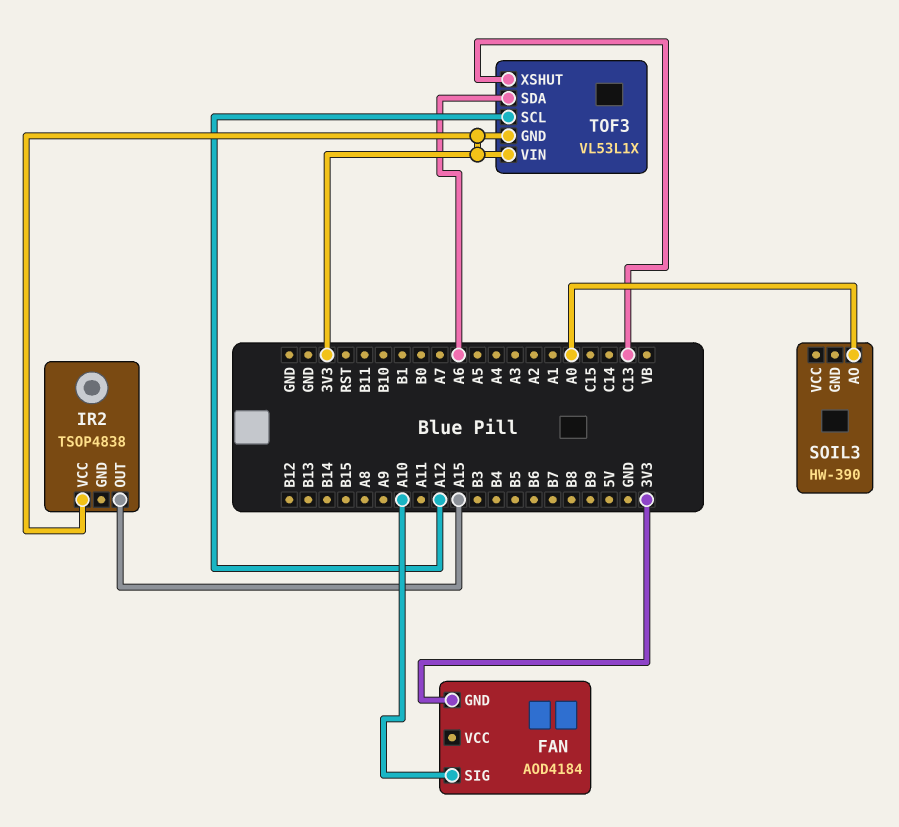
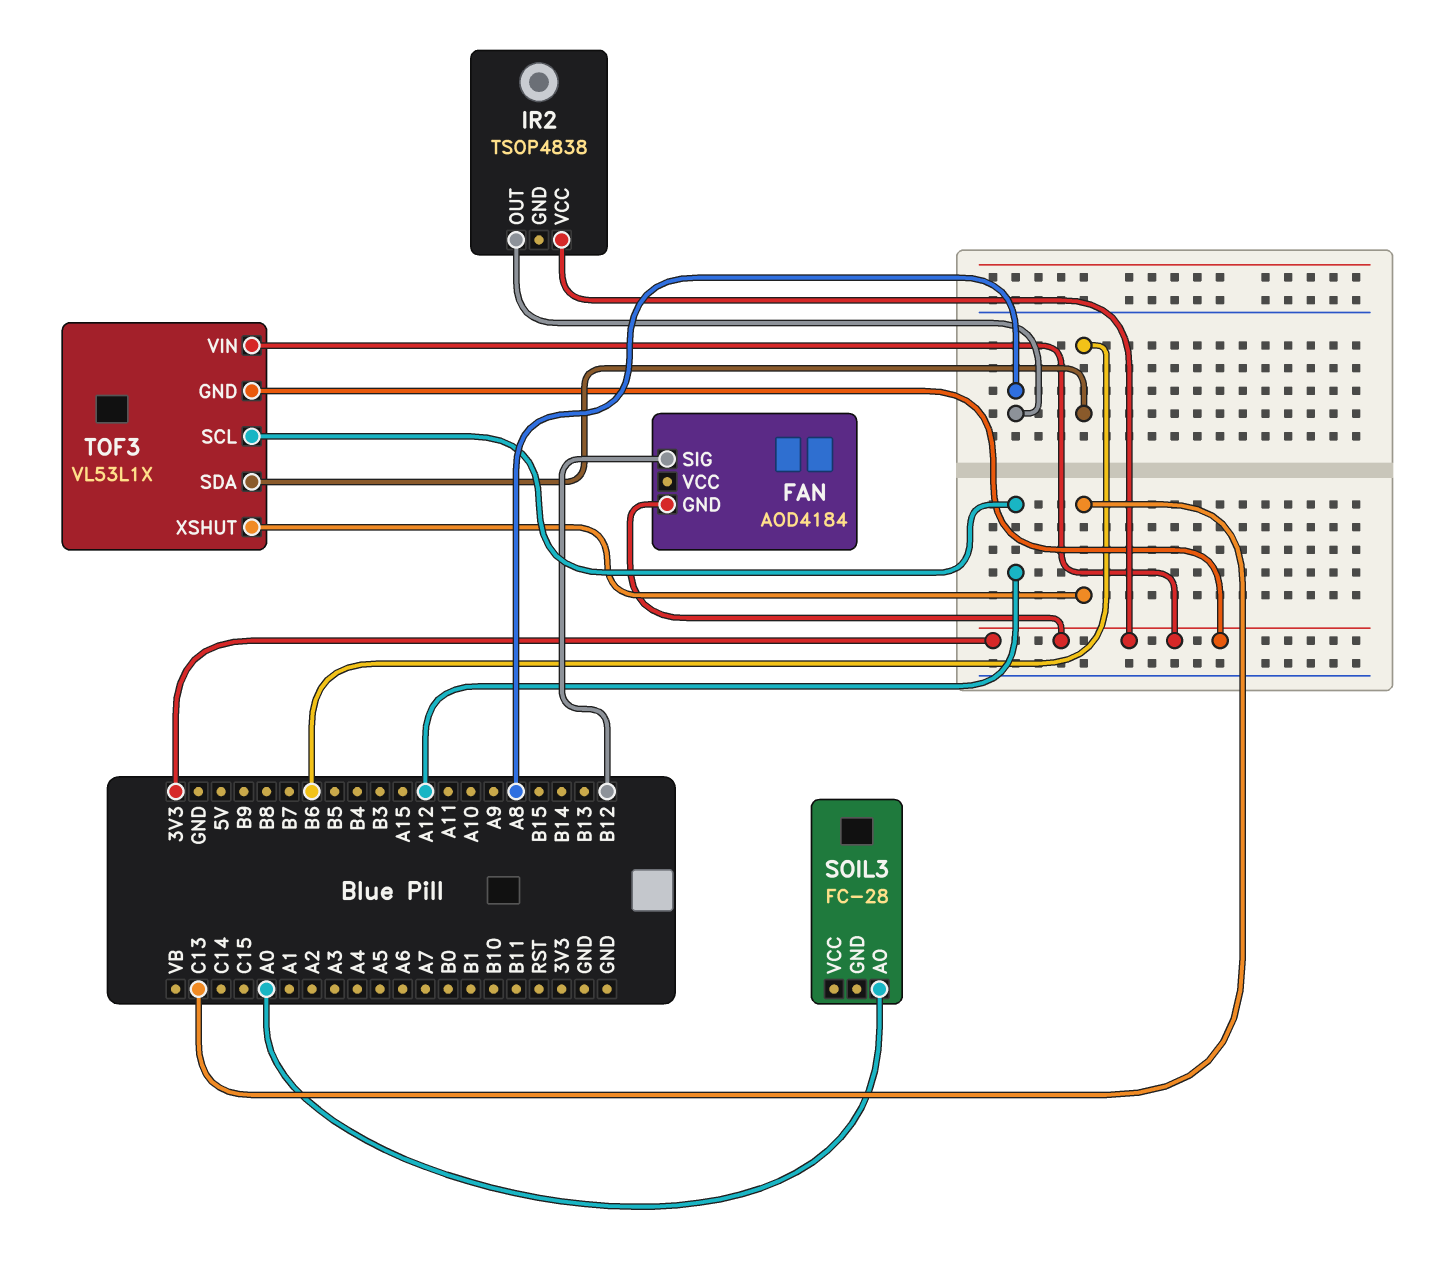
FAN pin SIG: A10 -> B12
IR2 pin OUT: A15 -> A8
SOIL3: HW-390 -> FC-28
TOF3 pin SDA: A6 -> B6

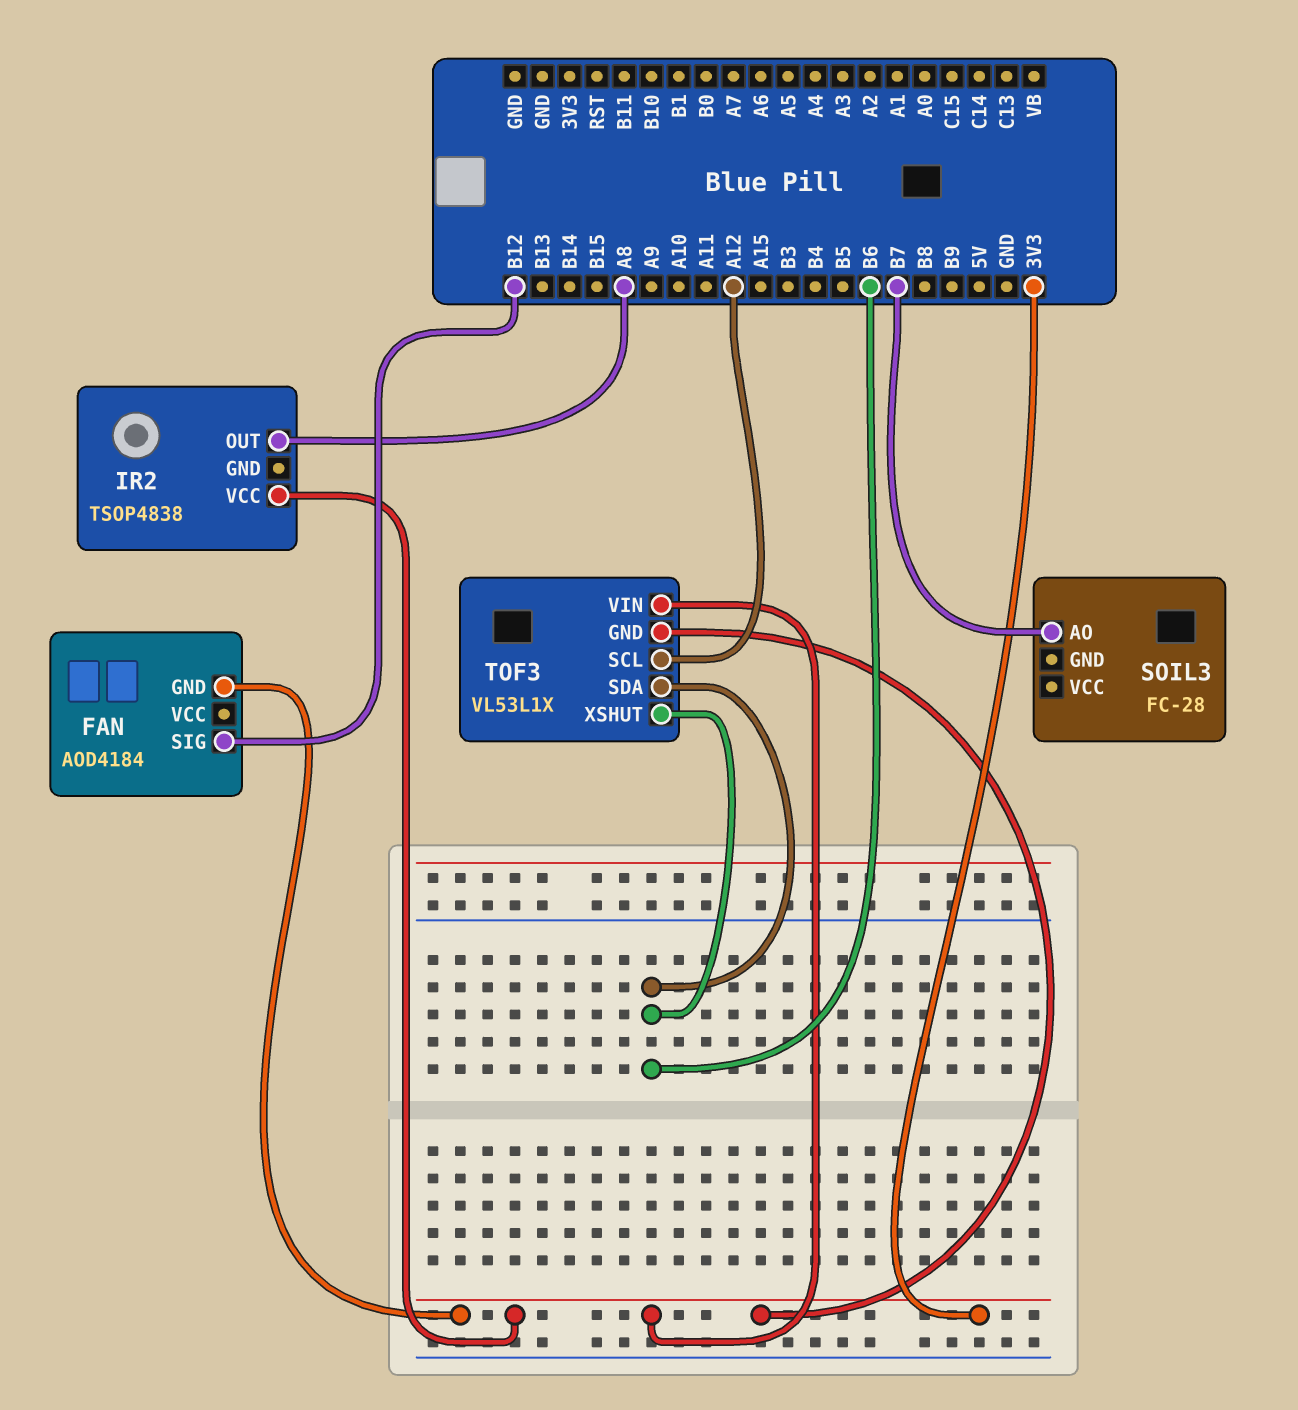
SOIL3 pin AO: A0 -> B7
TOF3 pin XSHUT: C13 -> B6

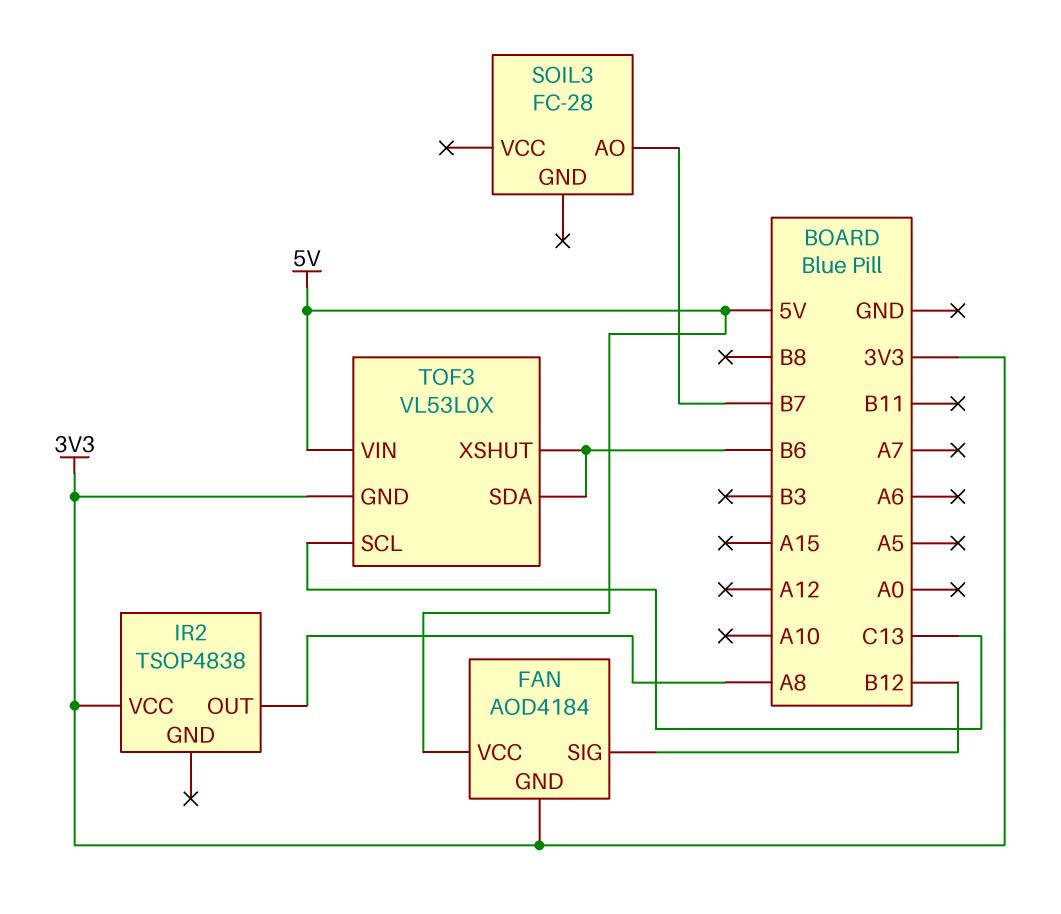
FAN pin VCC: none -> 5V
TOF3: VL53L1X -> VL53L0X
TOF3 pin SCL: A12 -> C13
TOF3 pin VIN: 3V3 -> 5V

